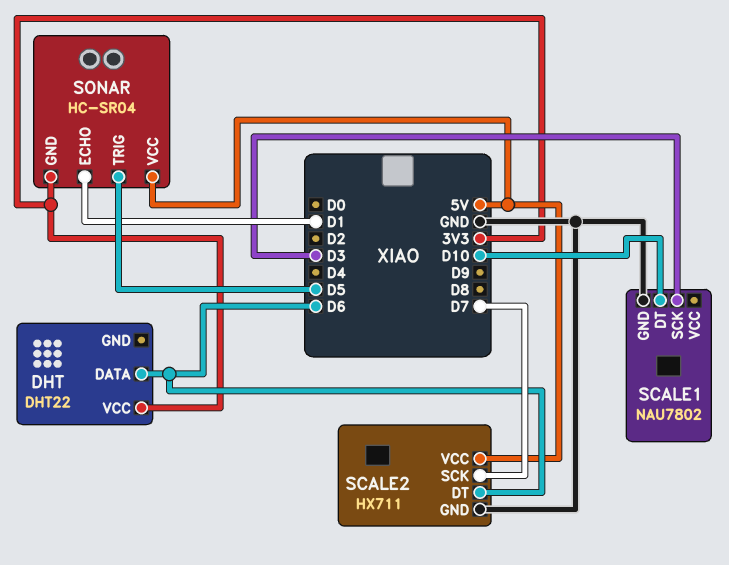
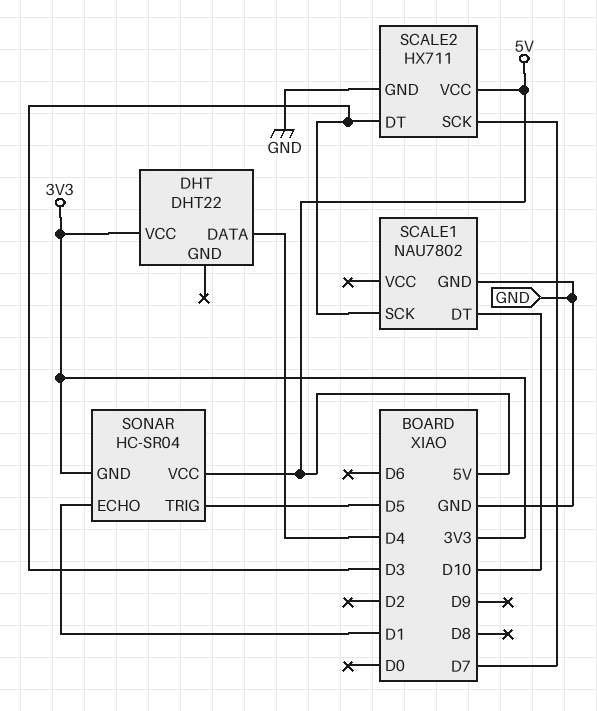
DHT pin DATA: D6 -> D4
SCALE2 pin DT: D6 -> D3

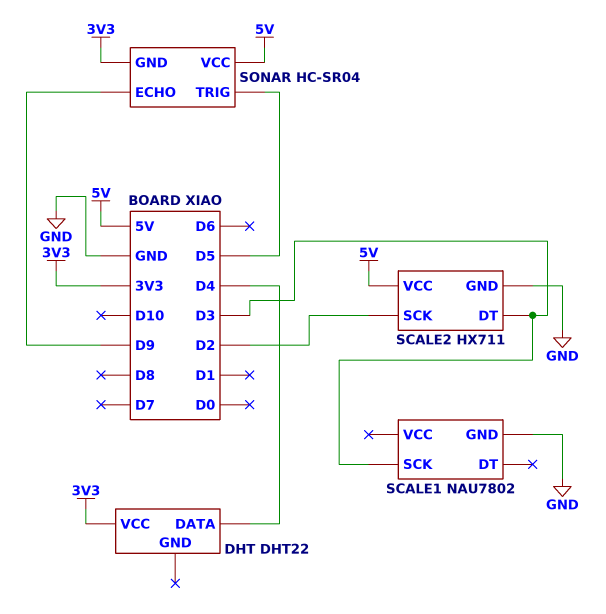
SCALE1 pin DT: D10 -> none
SCALE2 pin SCK: D7 -> D2
SONAR pin ECHO: D1 -> D9

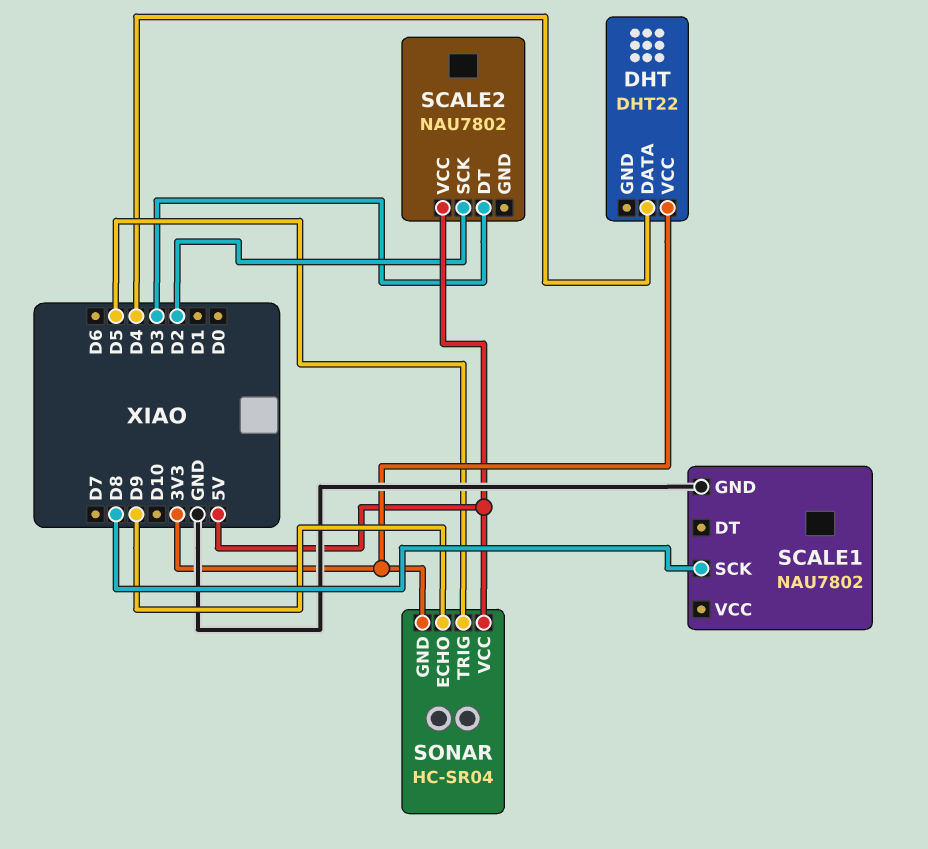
SCALE1 pin SCK: D3 -> D8
SCALE2: HX711 -> NAU7802
SCALE2 pin GND: GND -> none

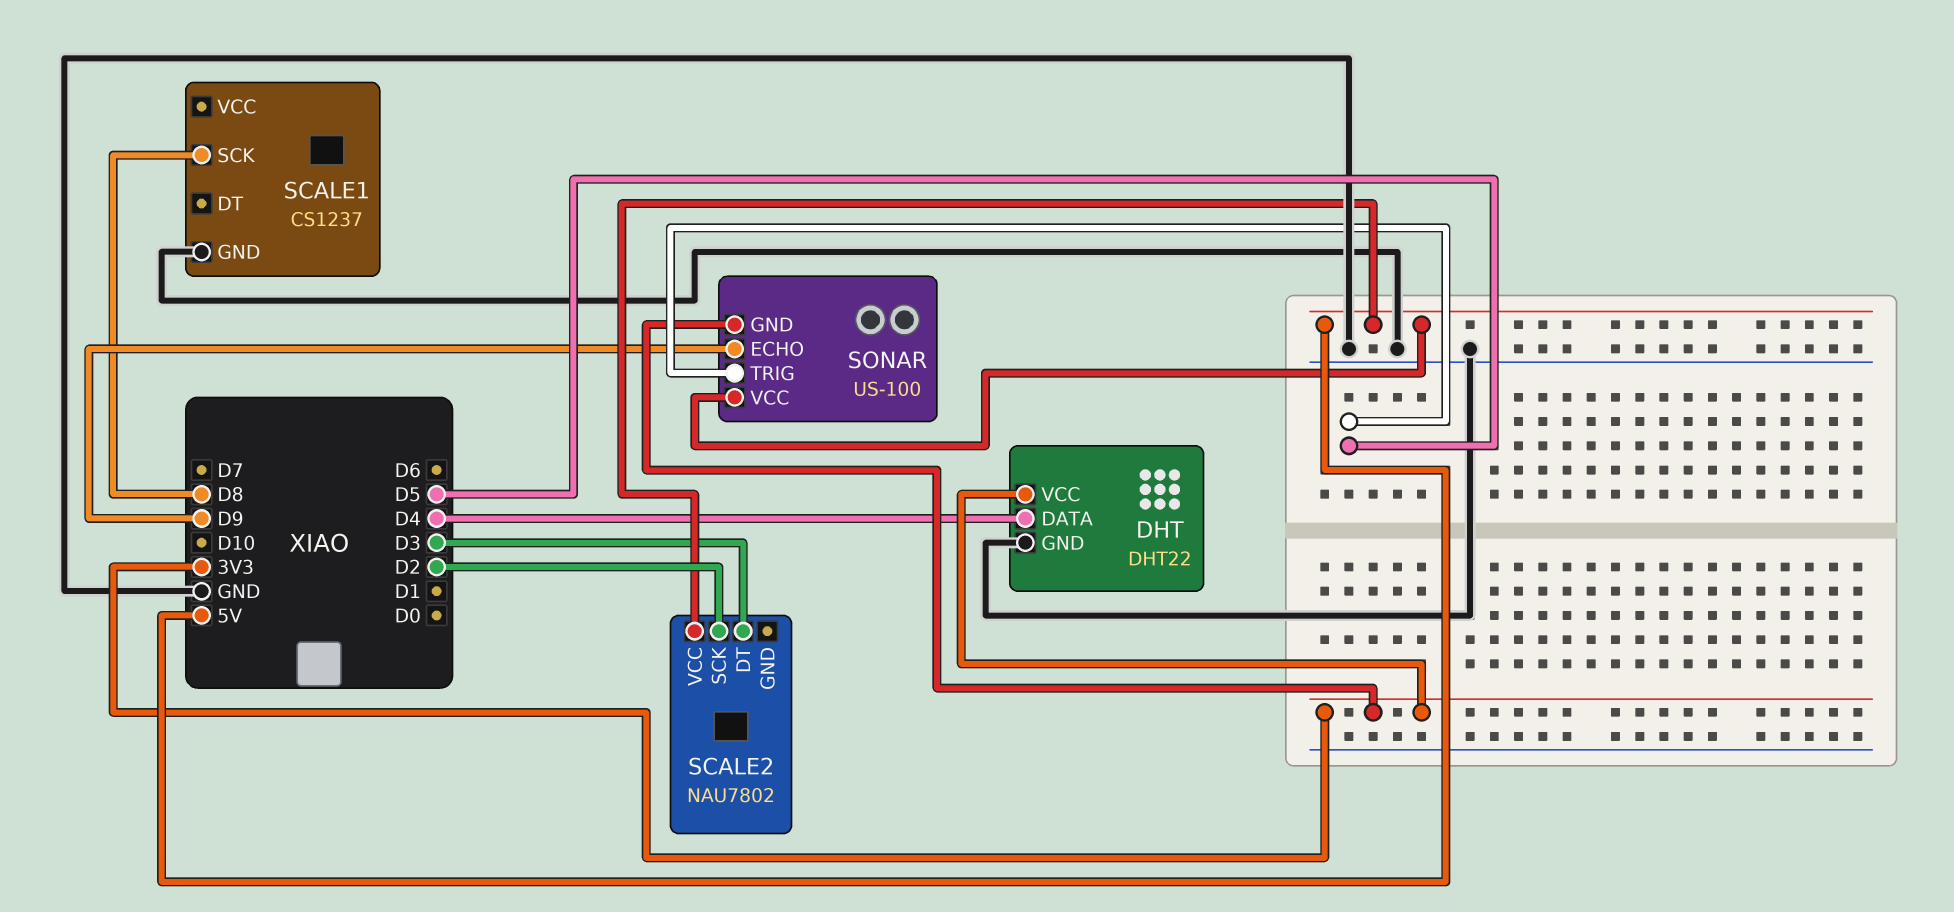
DHT pin GND: none -> GND
SCALE1: NAU7802 -> CS1237
SONAR: HC-SR04 -> US-100

